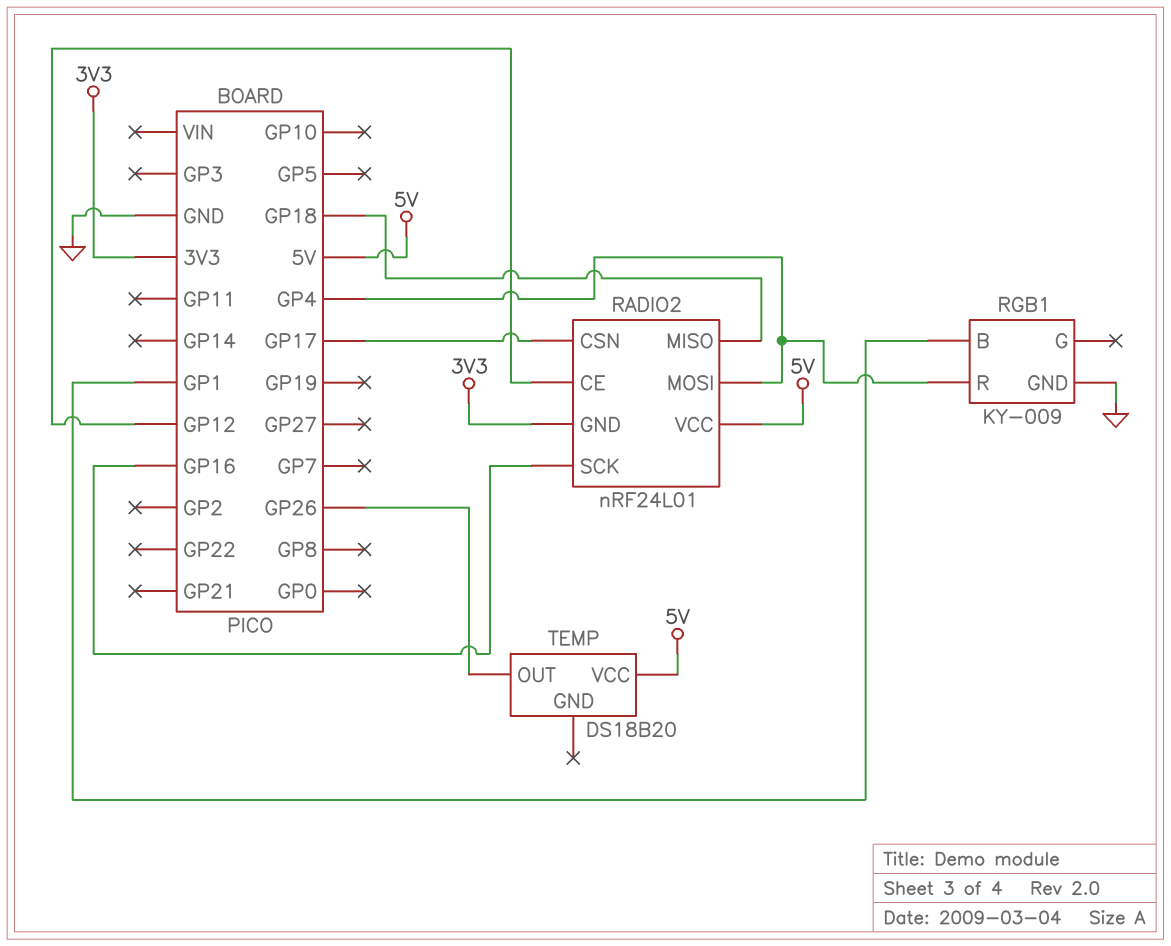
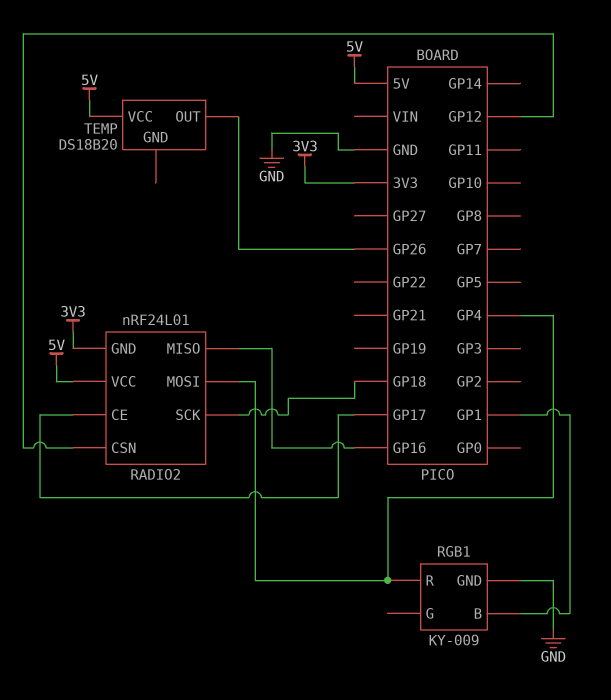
RADIO2 pin CE: GP12 -> GP17
RADIO2 pin CSN: GP17 -> GP12
RADIO2 pin MISO: GP18 -> GP16
RADIO2 pin SCK: GP16 -> GP18

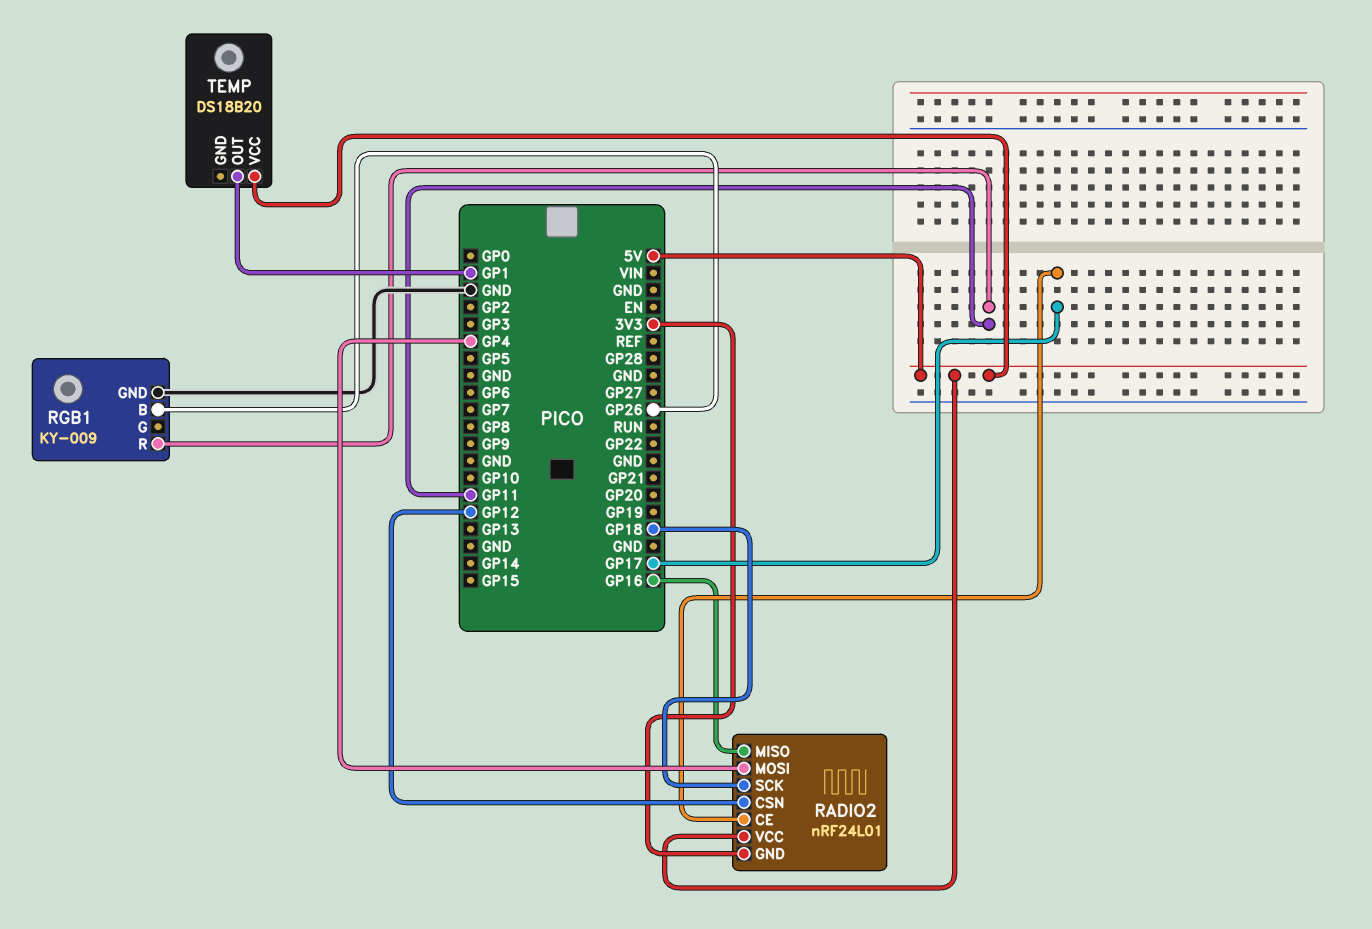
RGB1 pin B: GP1 -> GP26
RGB1 pin R: GP4 -> GP11
TEMP pin OUT: GP26 -> GP1

